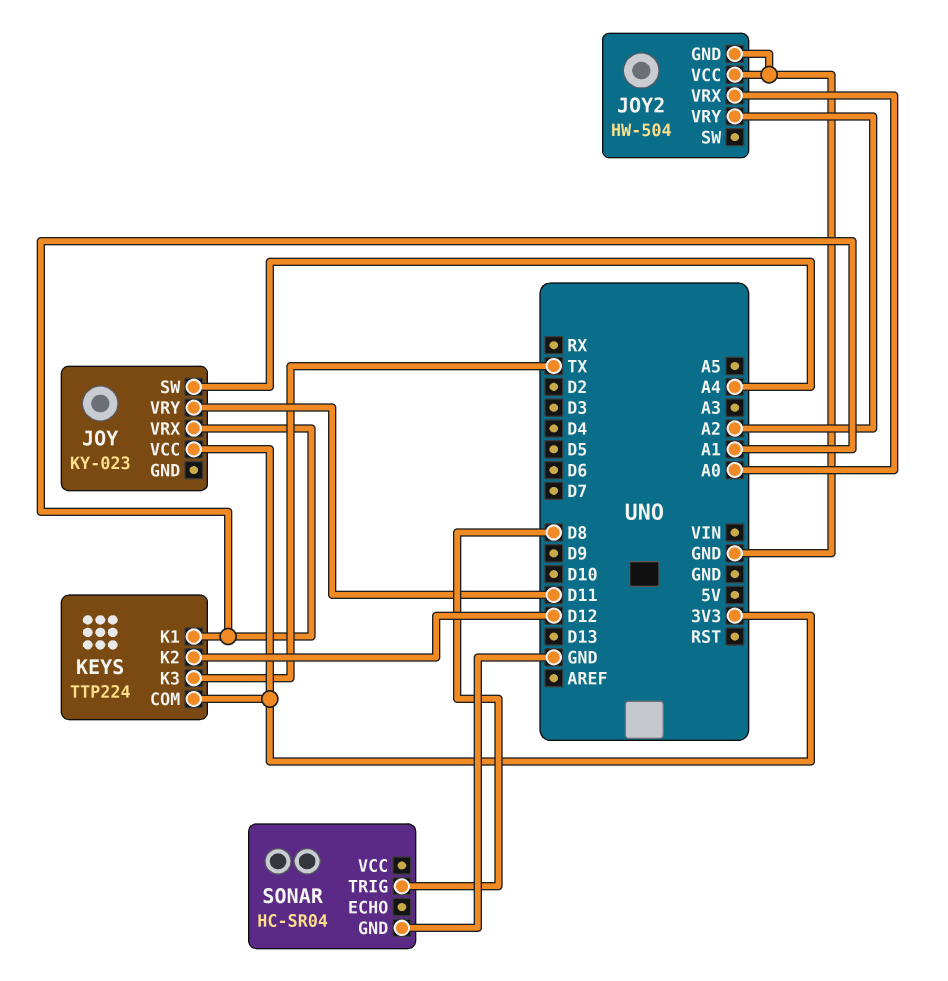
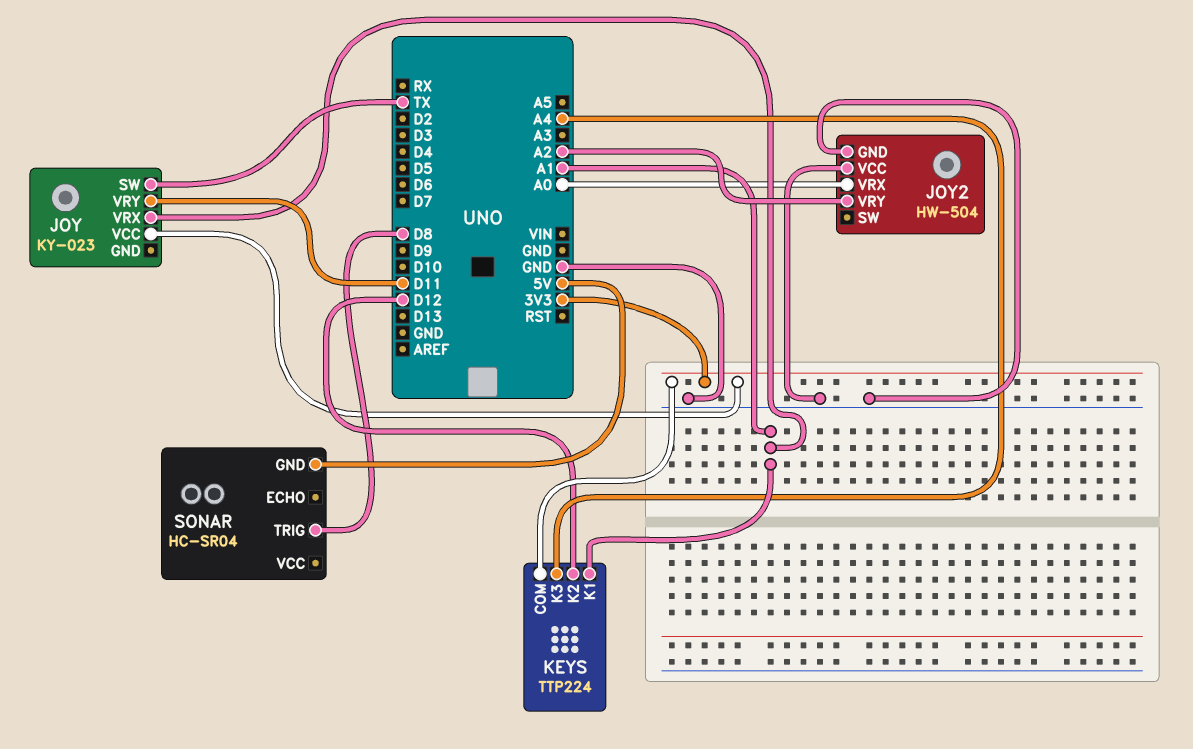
JOY pin SW: A4 -> TX
KEYS pin K3: TX -> A4
SONAR pin GND: GND -> 5V

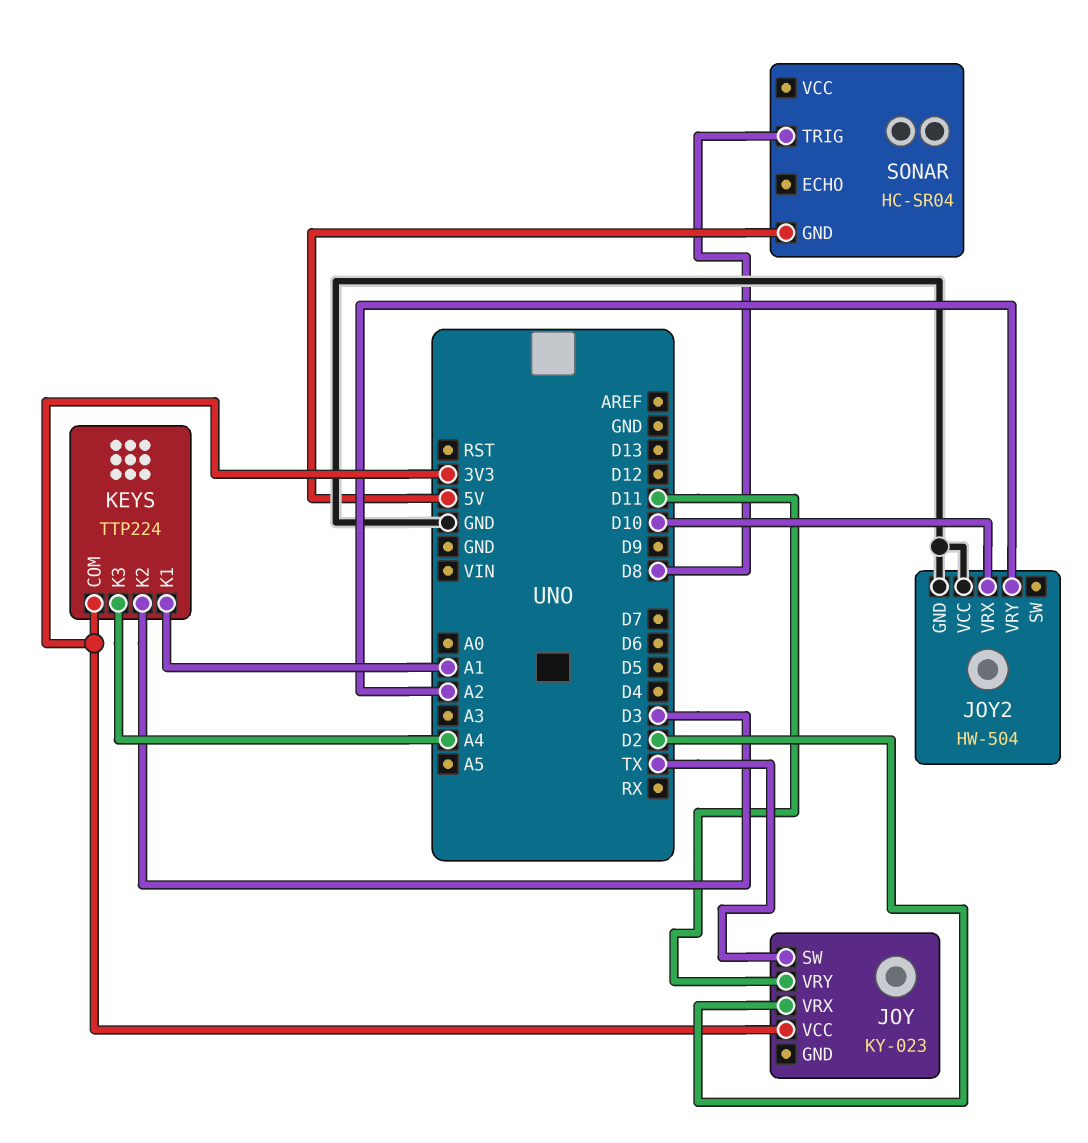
JOY pin VRX: A1 -> D2
JOY2 pin VRX: A0 -> D10
KEYS pin K2: D12 -> D3

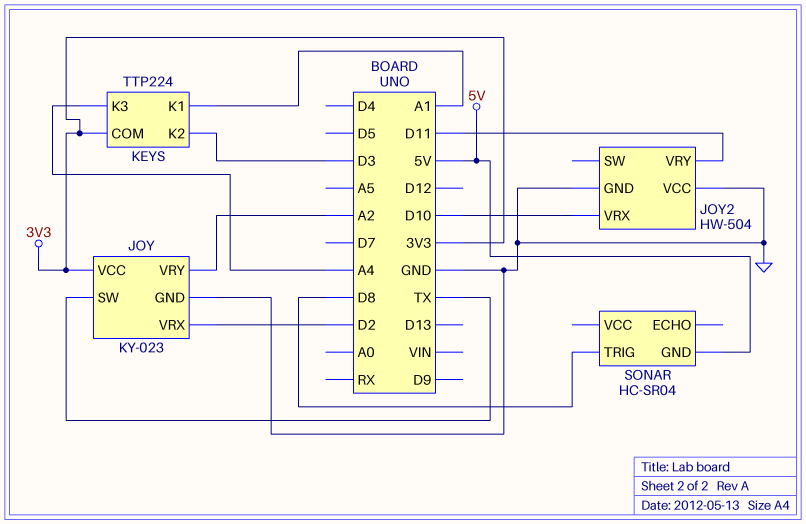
JOY pin GND: none -> GND
JOY pin VRY: D11 -> A2
JOY2 pin VRY: A2 -> D11

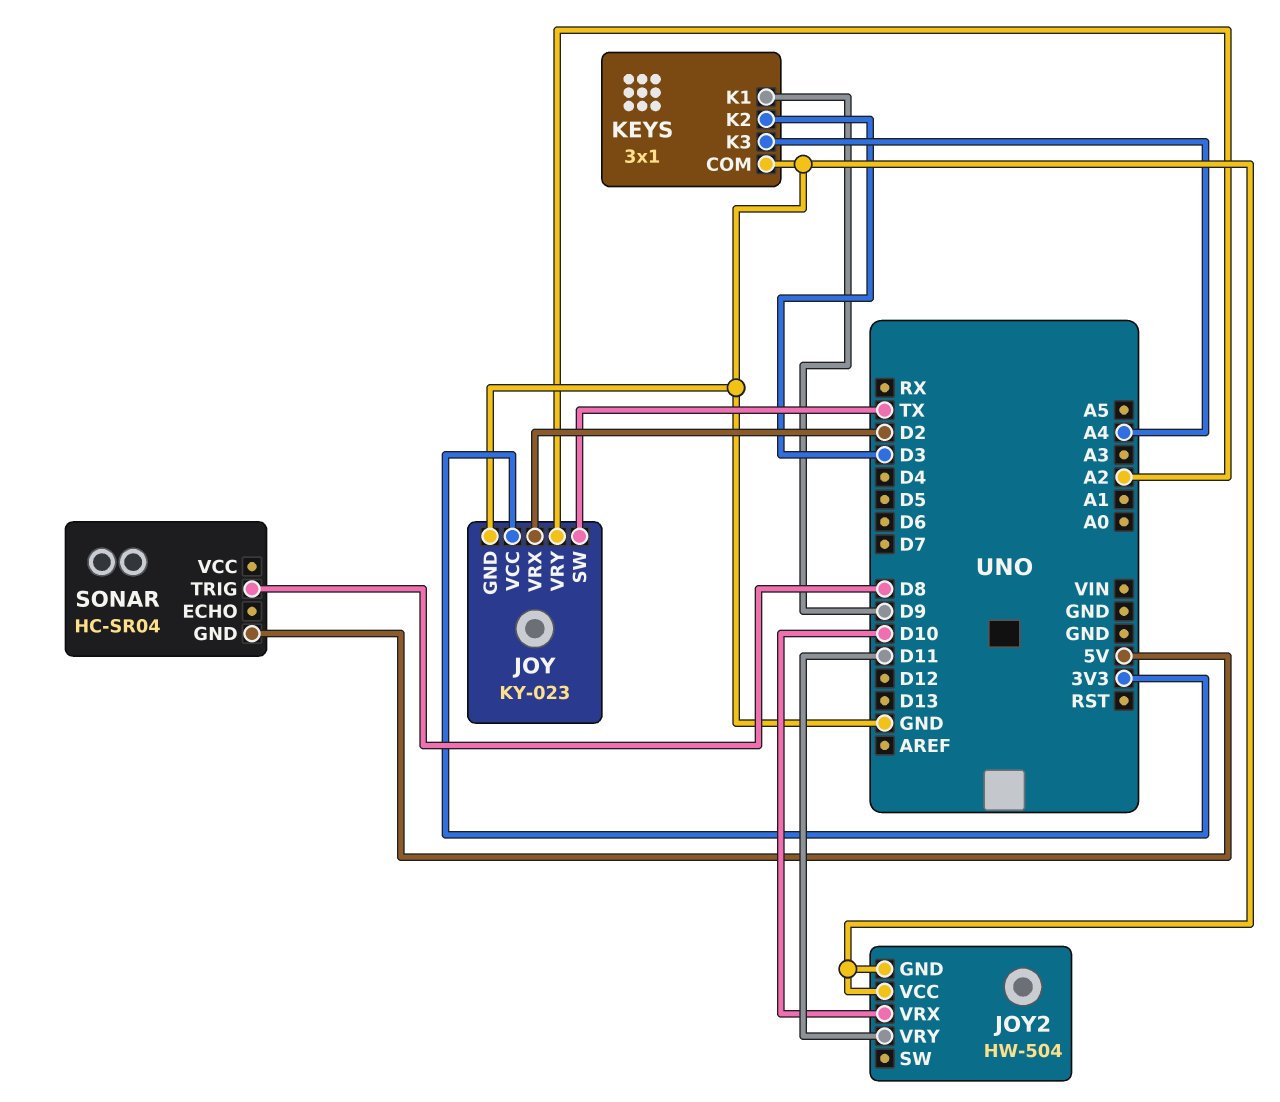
KEYS: TTP224 -> 3x1
KEYS pin COM: 3V3 -> GND
KEYS pin K1: A1 -> D9

